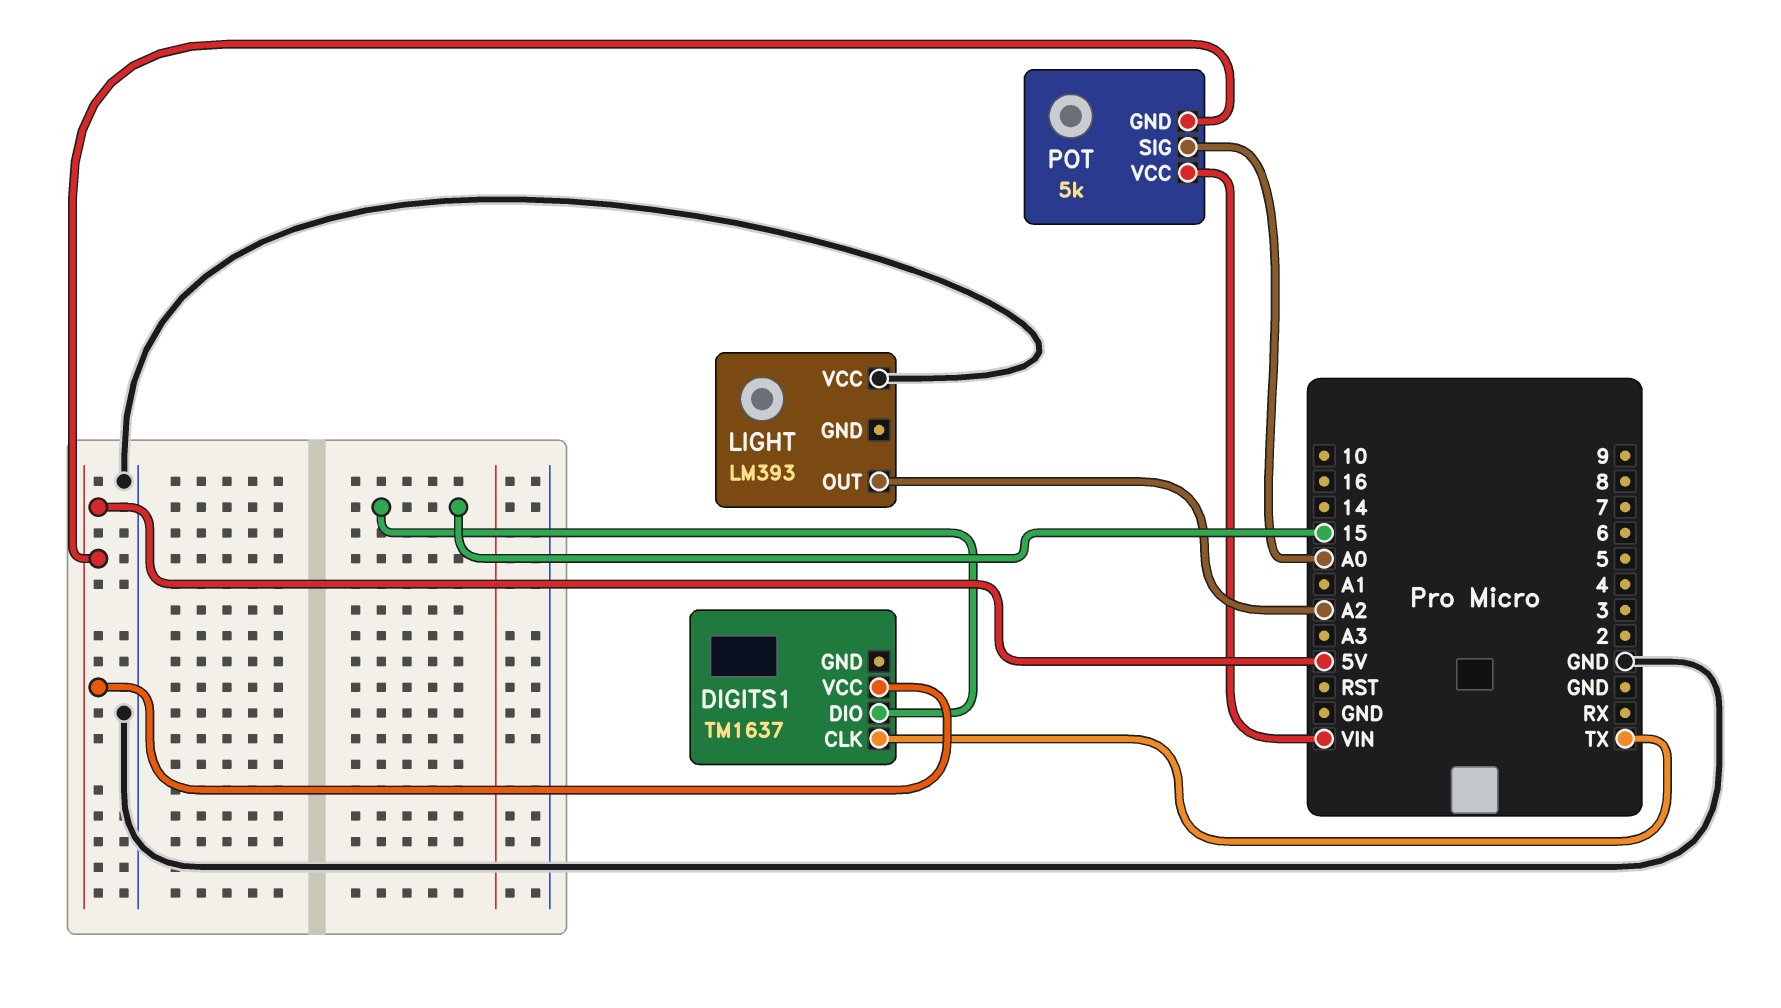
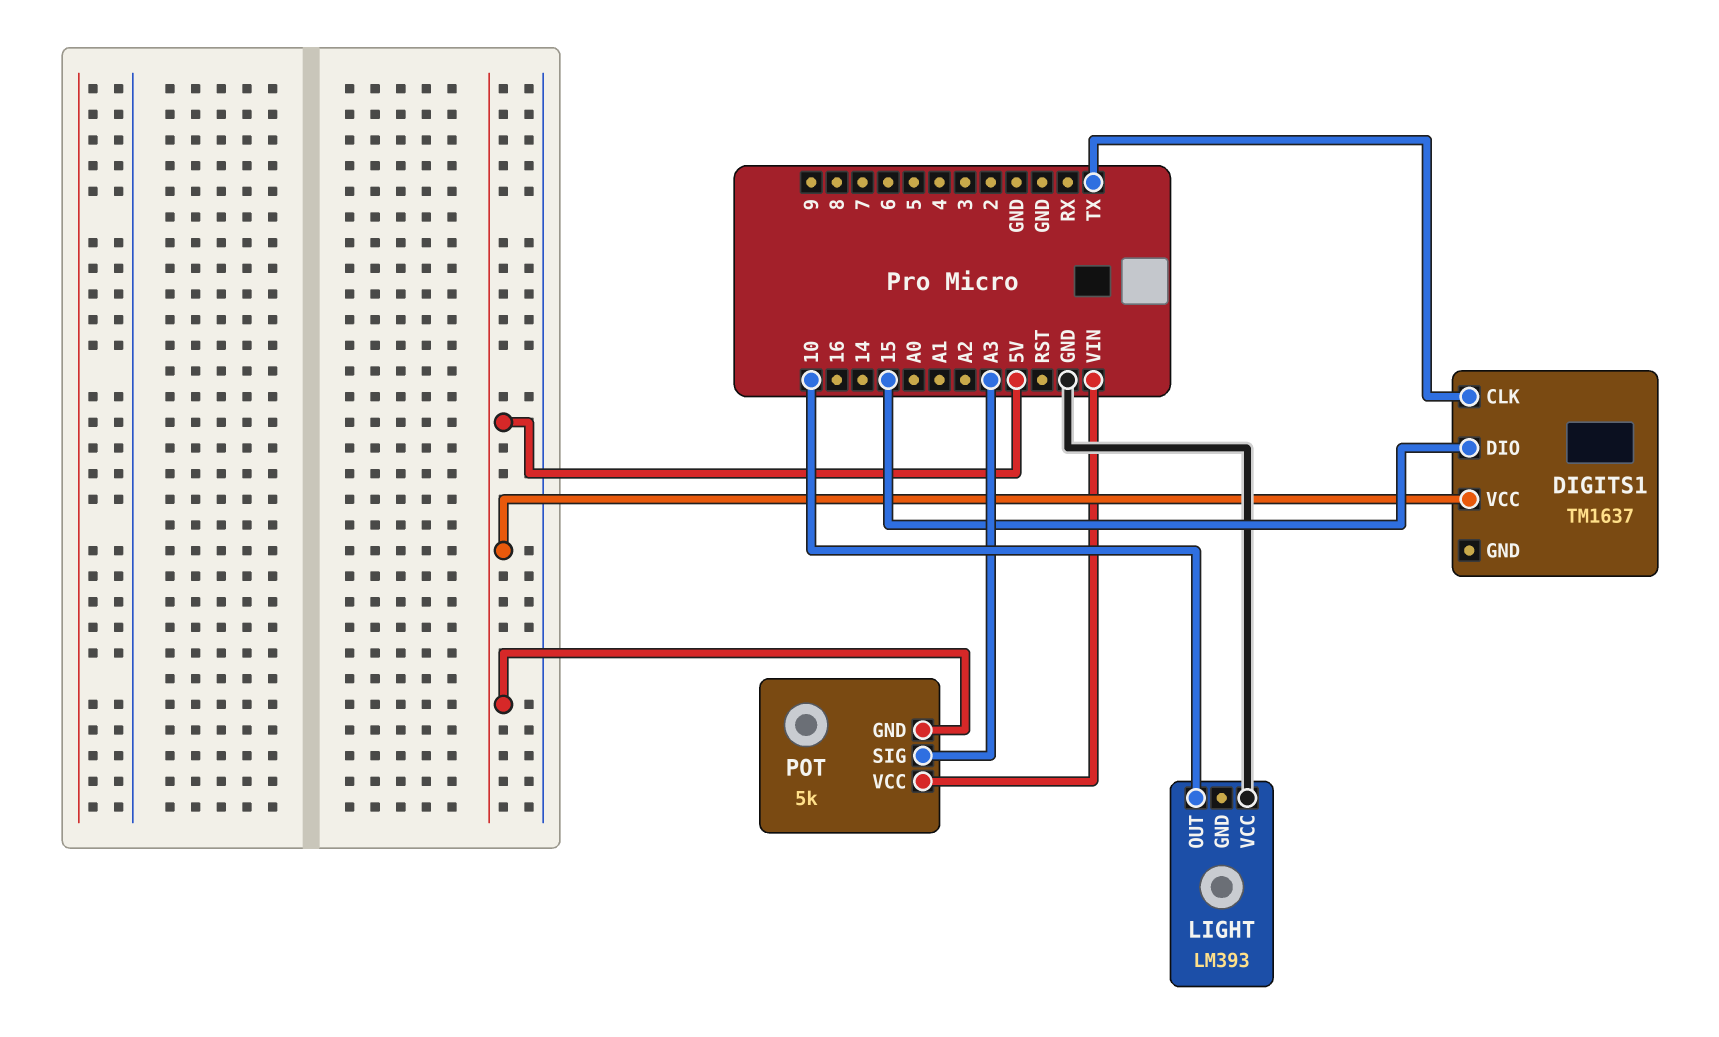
LIGHT pin OUT: A2 -> 10
POT pin SIG: A0 -> A3

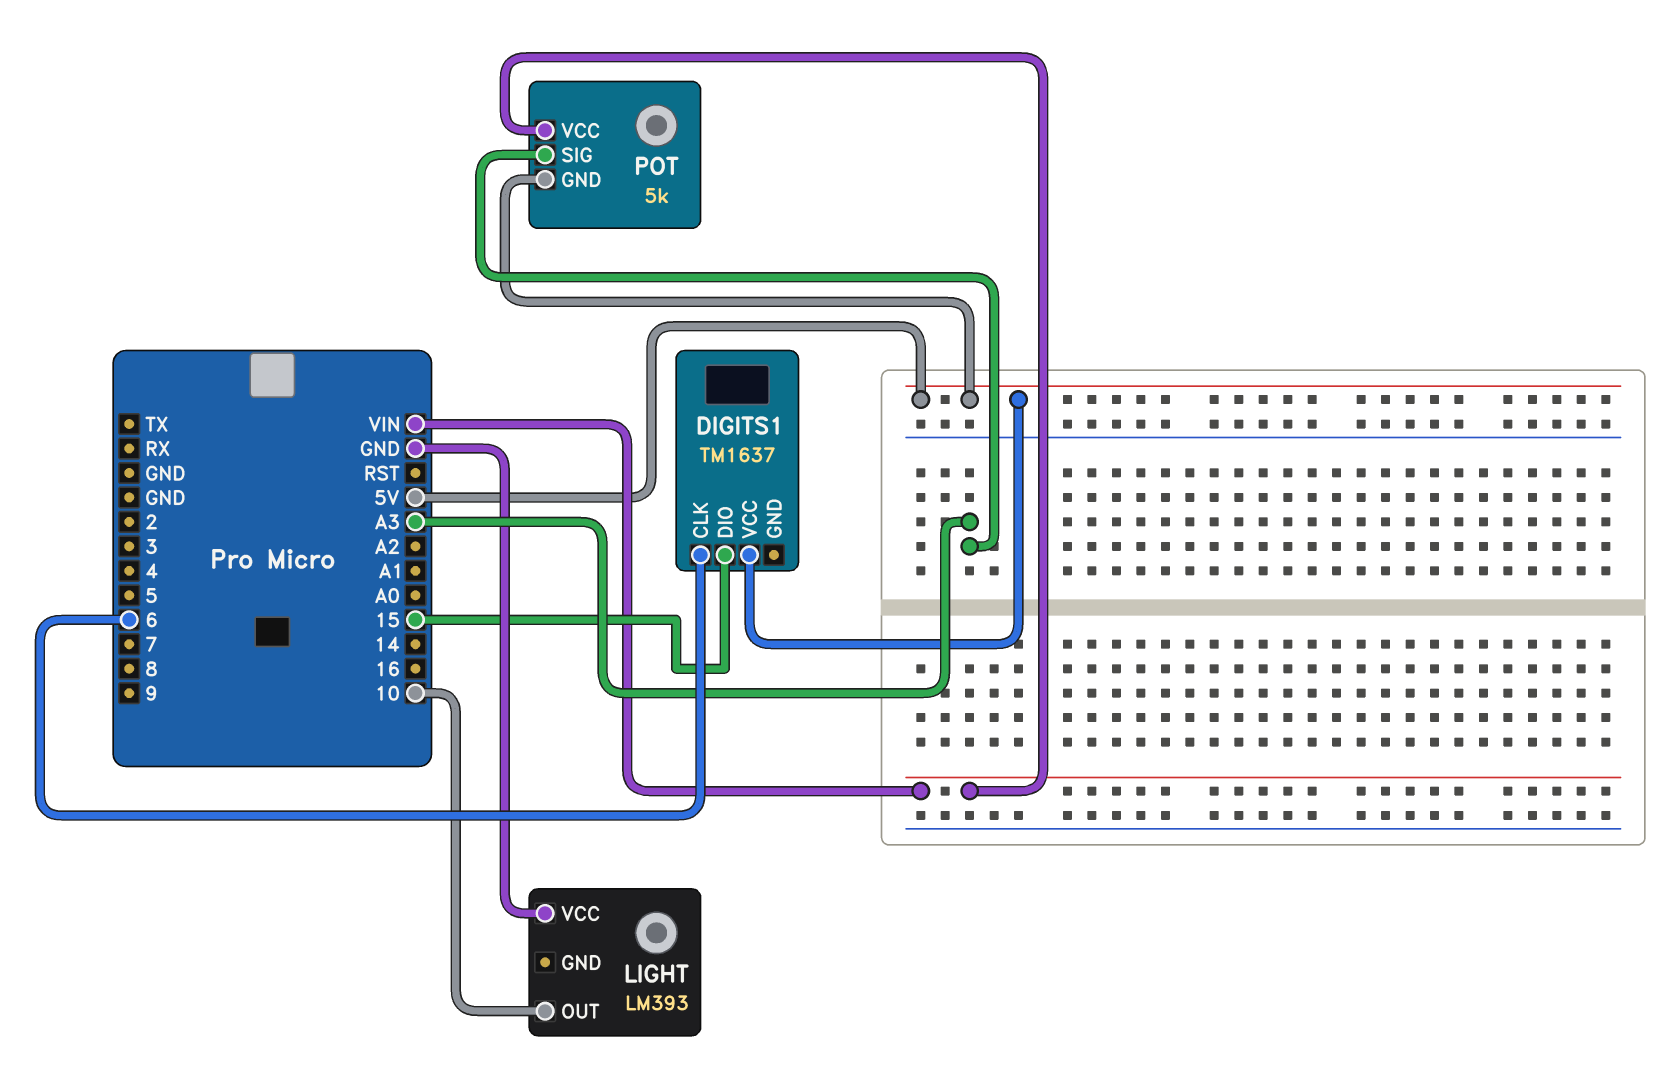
DIGITS1 pin CLK: TX -> 6

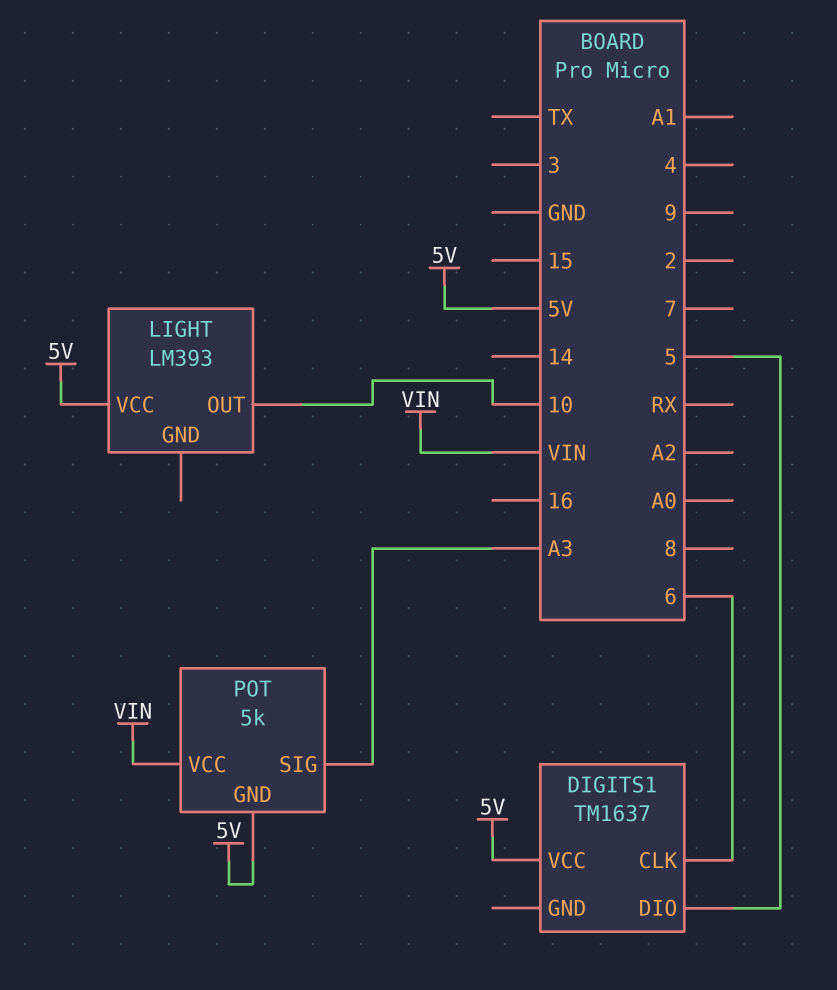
DIGITS1 pin DIO: 15 -> 5
LIGHT pin VCC: GND -> 5V

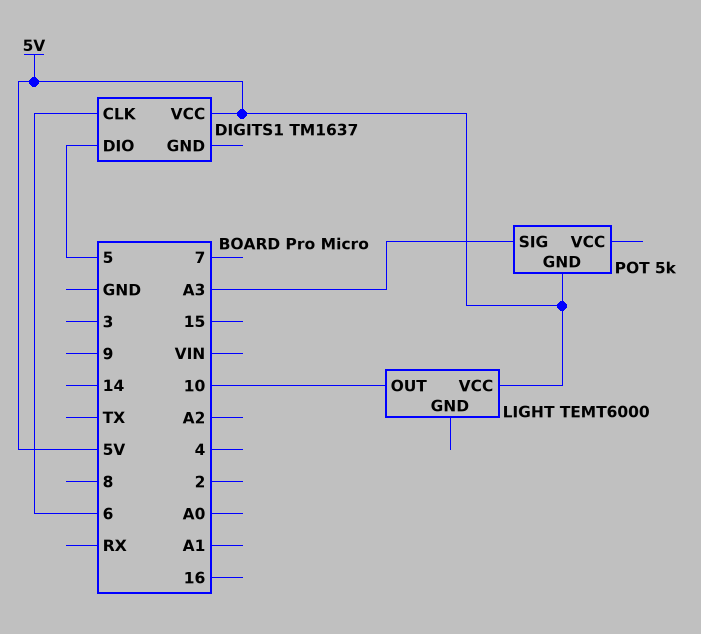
LIGHT: LM393 -> TEMT6000
POT pin VCC: VIN -> none

